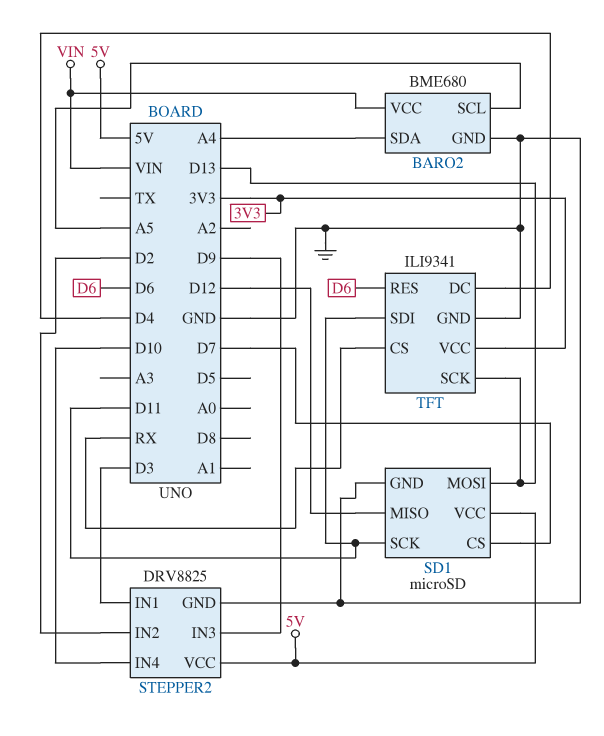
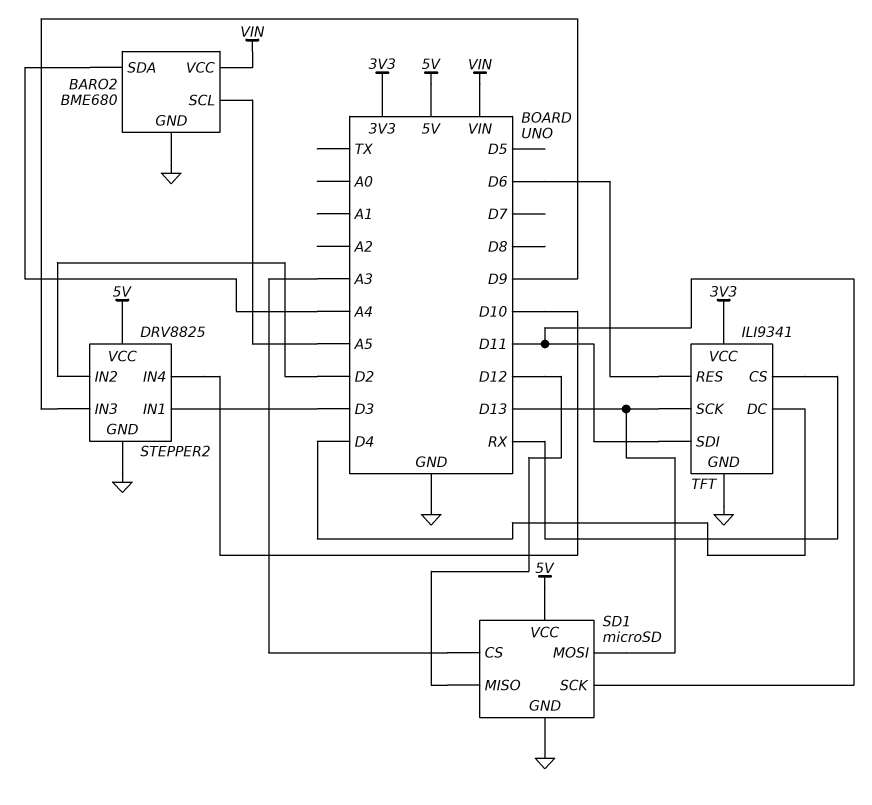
SD1 pin CS: D7 -> A3

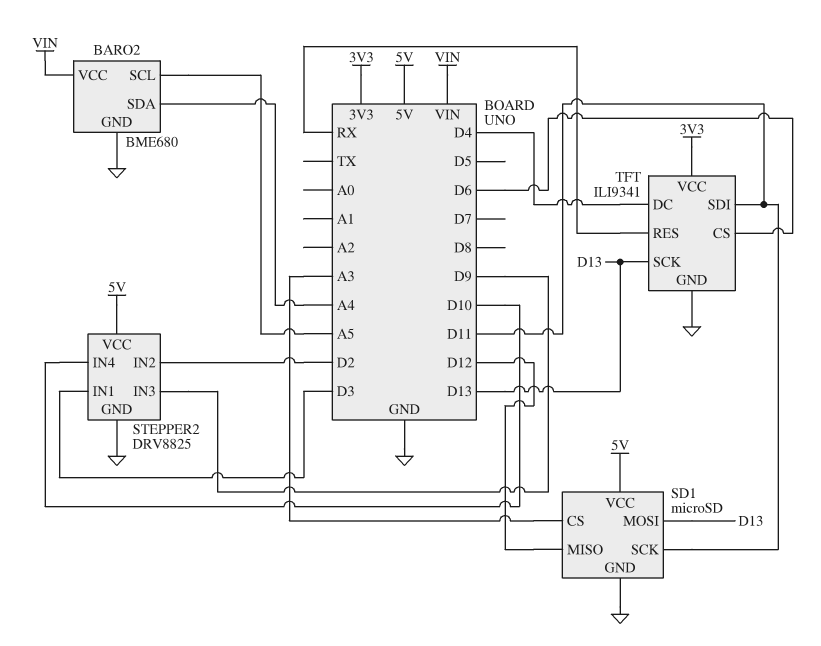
TFT pin CS: RX -> D6
TFT pin RES: D6 -> RX

